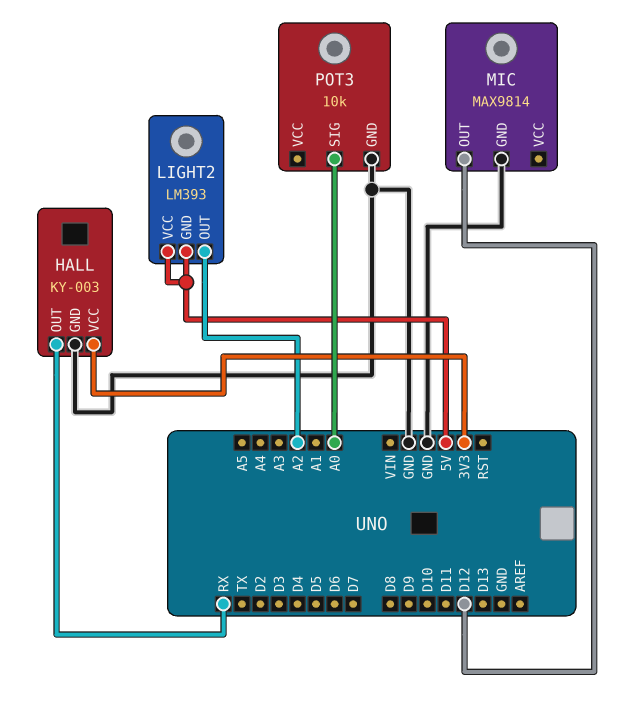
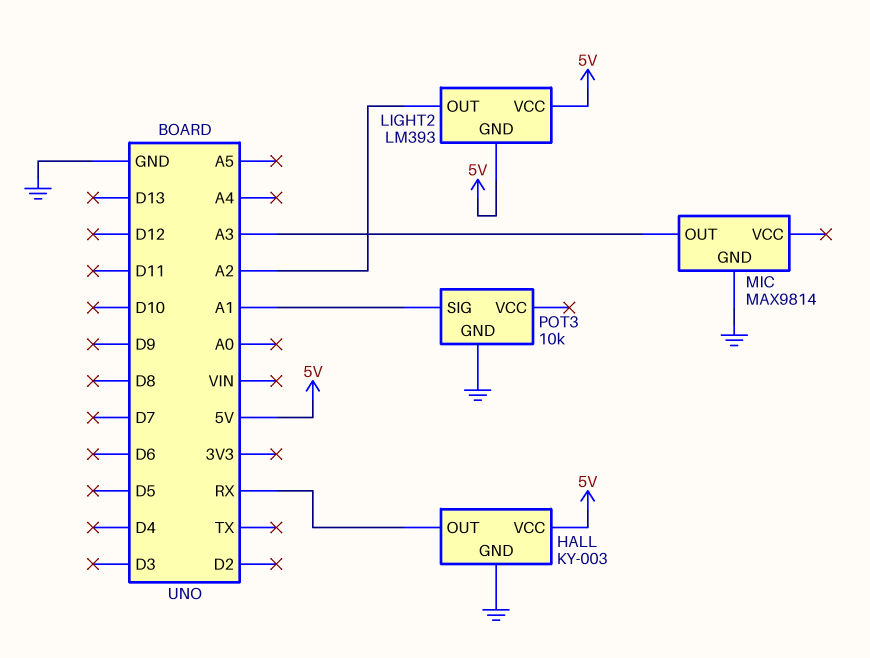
HALL pin VCC: 3V3 -> 5V
MIC pin OUT: D12 -> A3
POT3 pin SIG: A0 -> A1

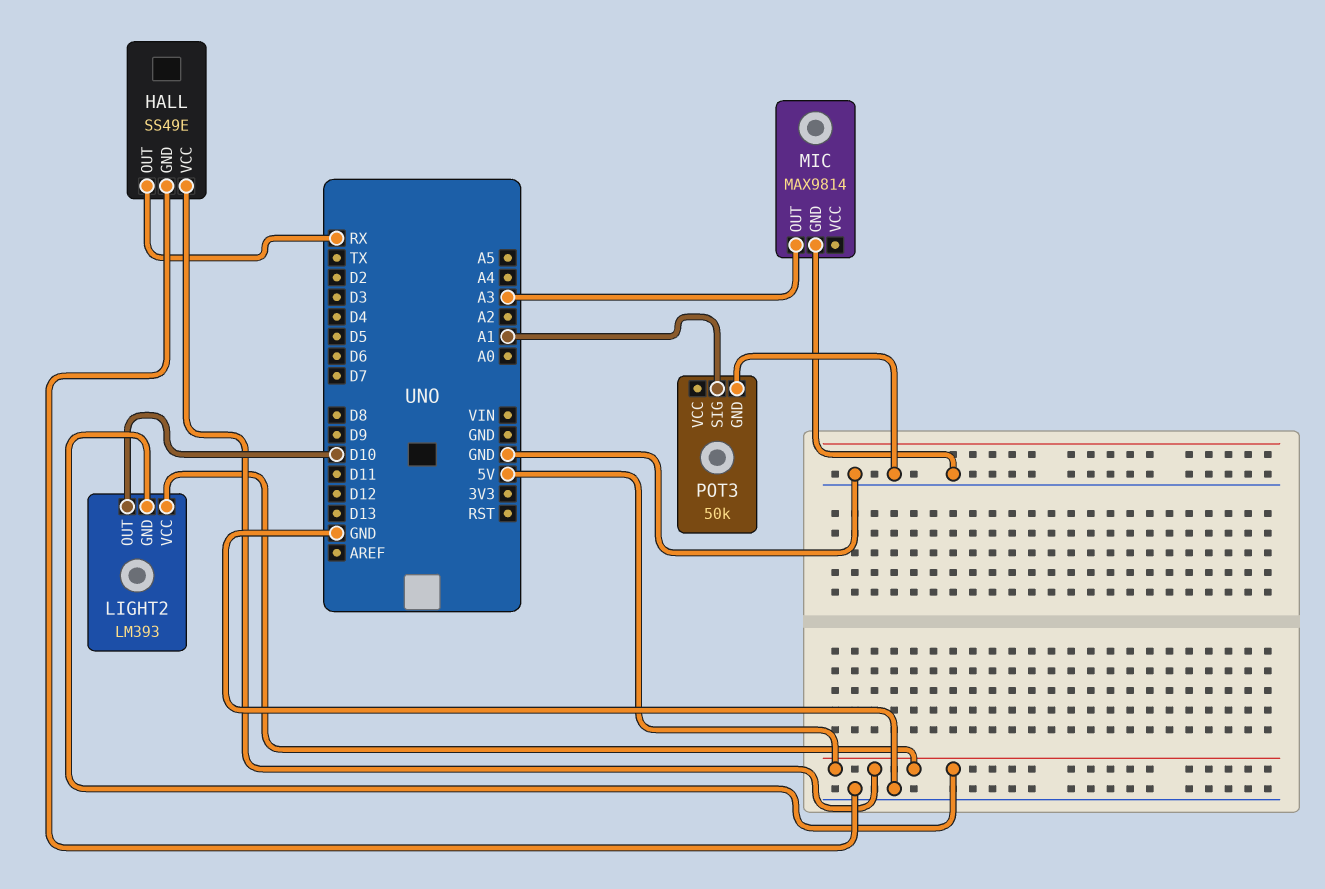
HALL: KY-003 -> SS49E
LIGHT2 pin OUT: A2 -> D10
POT3: 10k -> 50k

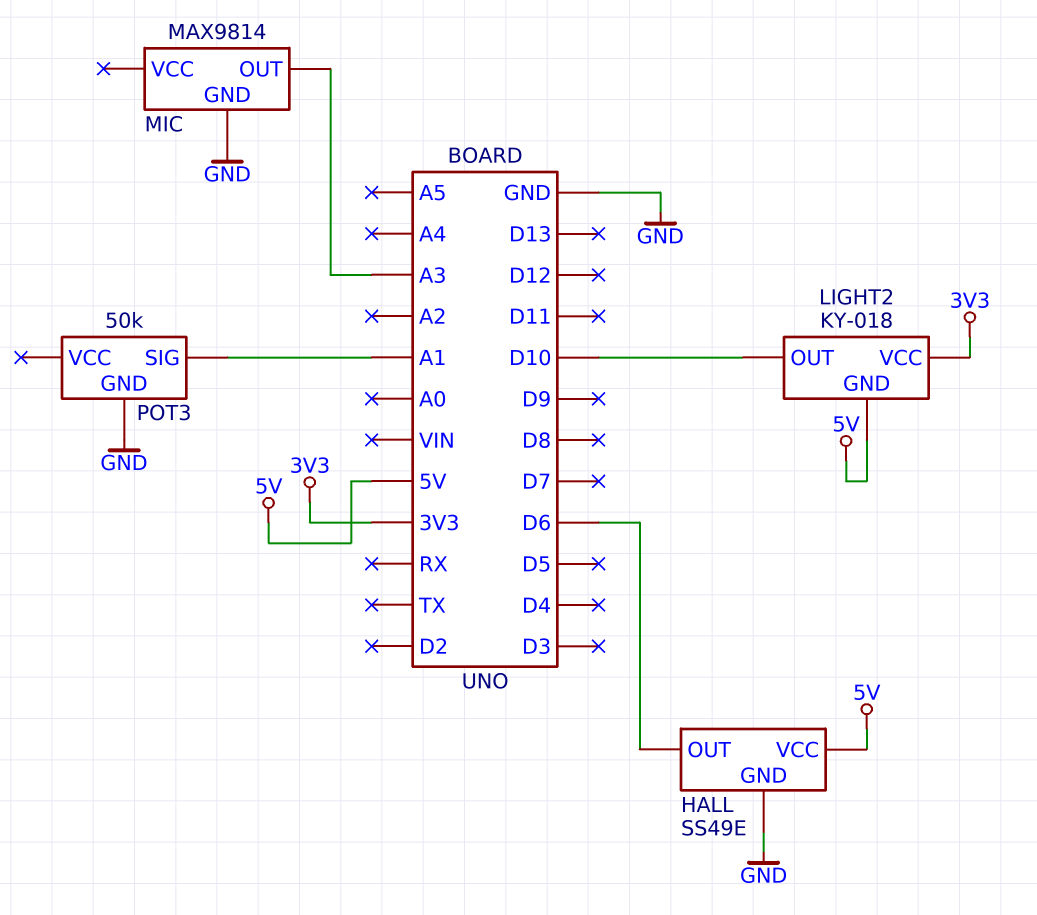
HALL pin OUT: RX -> D6
LIGHT2: LM393 -> KY-018
LIGHT2 pin VCC: 5V -> 3V3

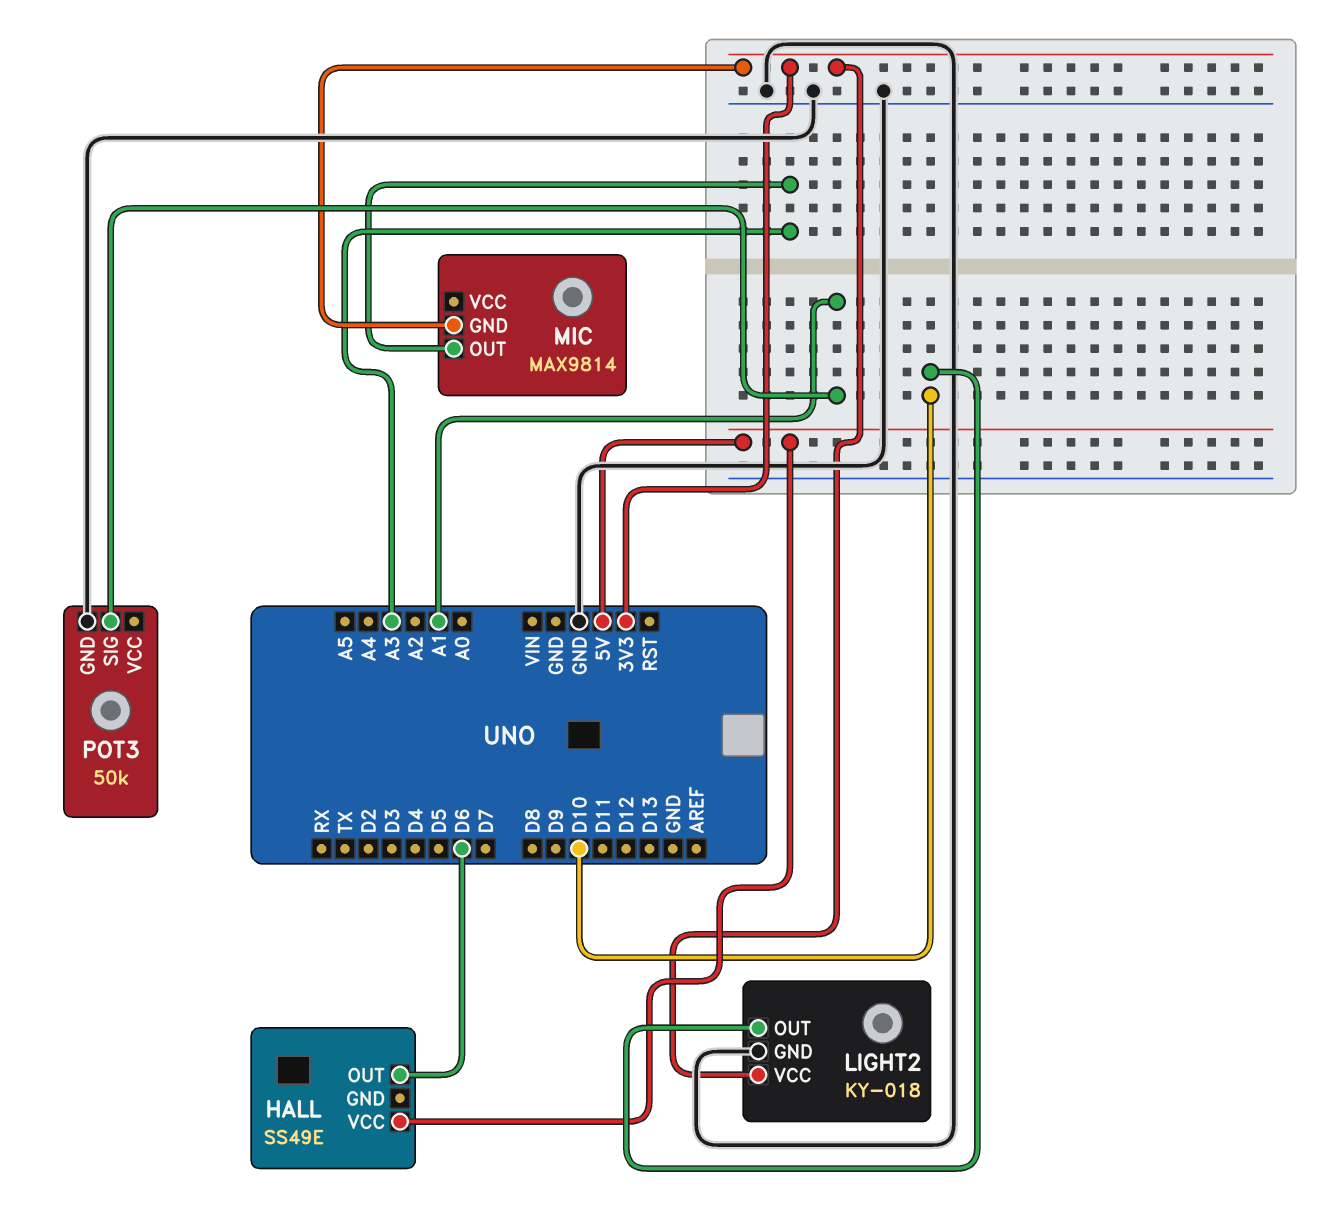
HALL pin GND: GND -> none
LIGHT2 pin GND: 5V -> GND
MIC pin GND: GND -> 3V3

